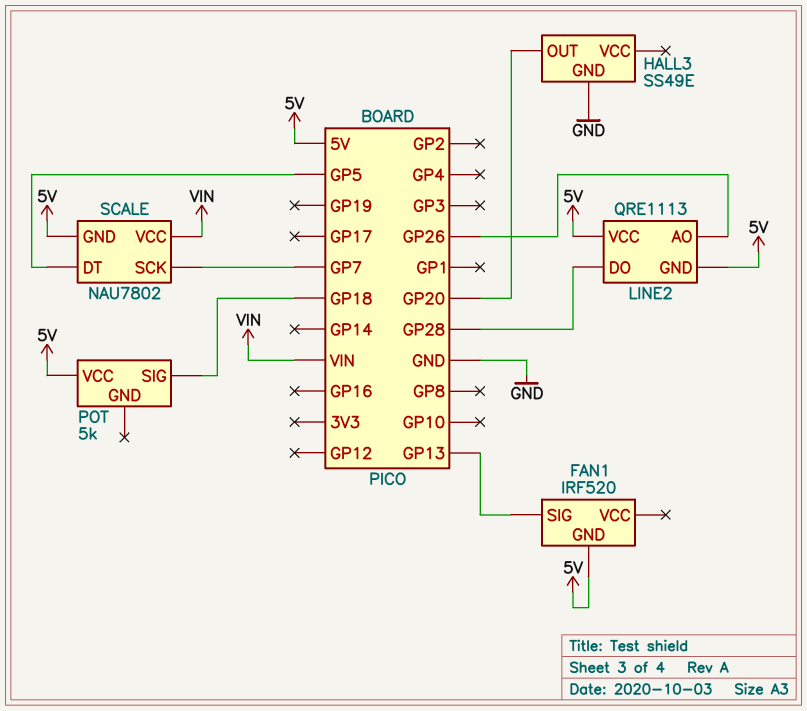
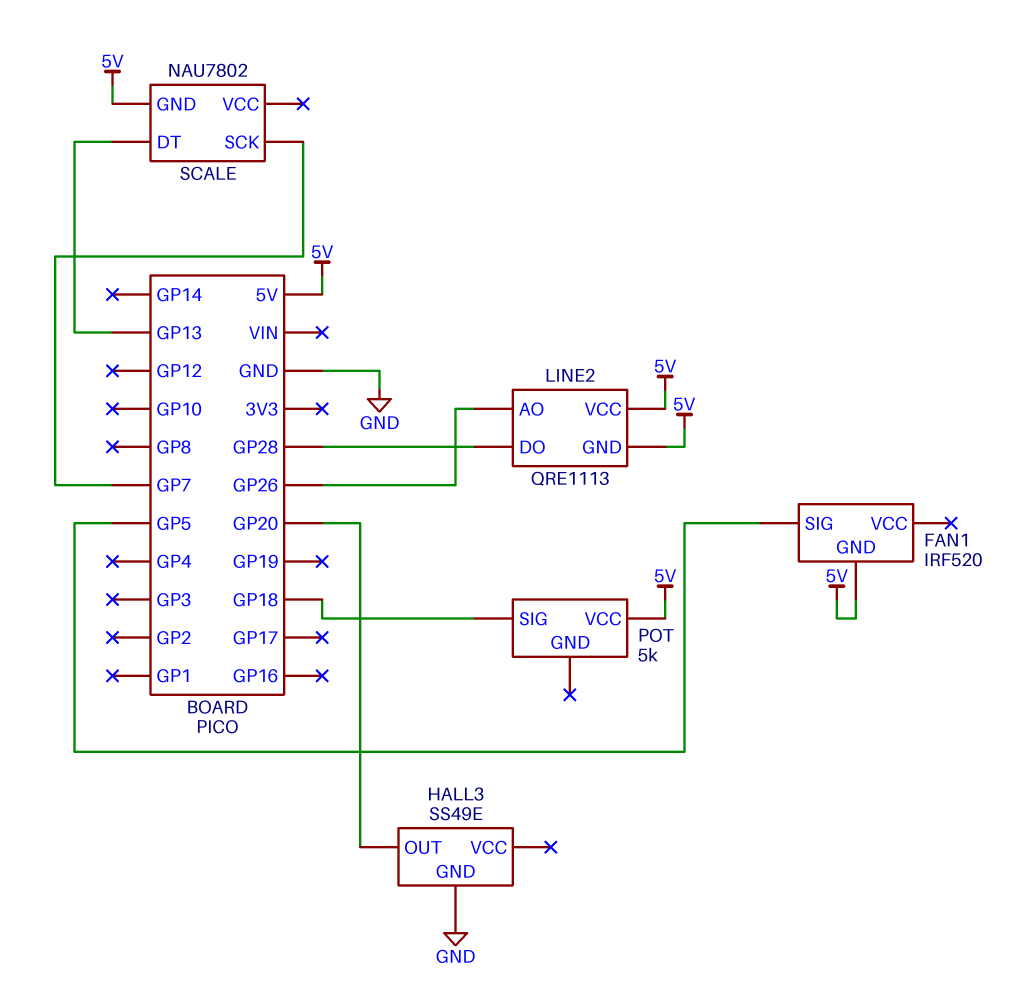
FAN1 pin SIG: GP13 -> GP5
SCALE pin DT: GP5 -> GP13
SCALE pin VCC: VIN -> none

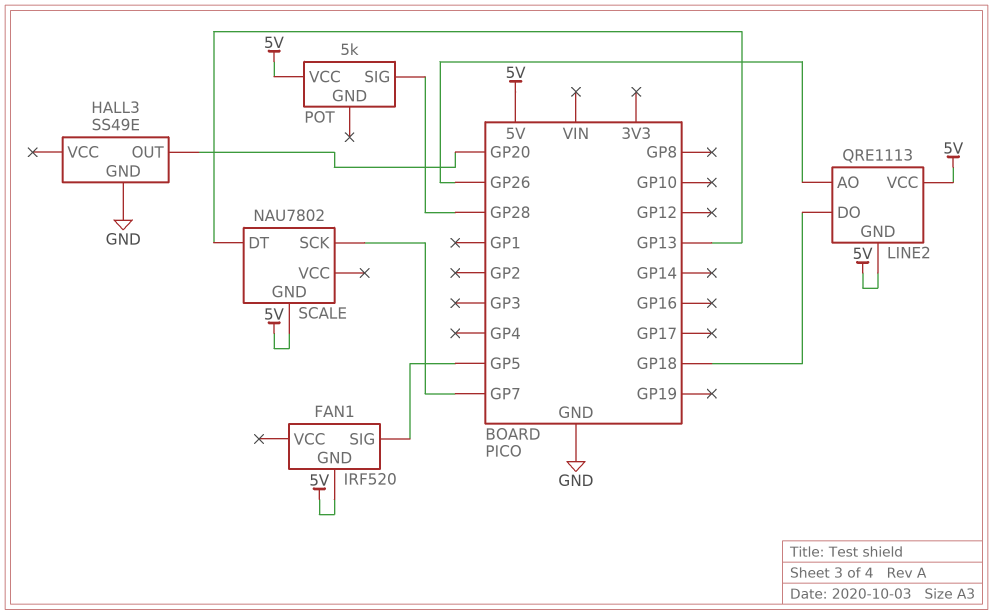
LINE2 pin DO: GP28 -> GP18
POT pin SIG: GP18 -> GP28

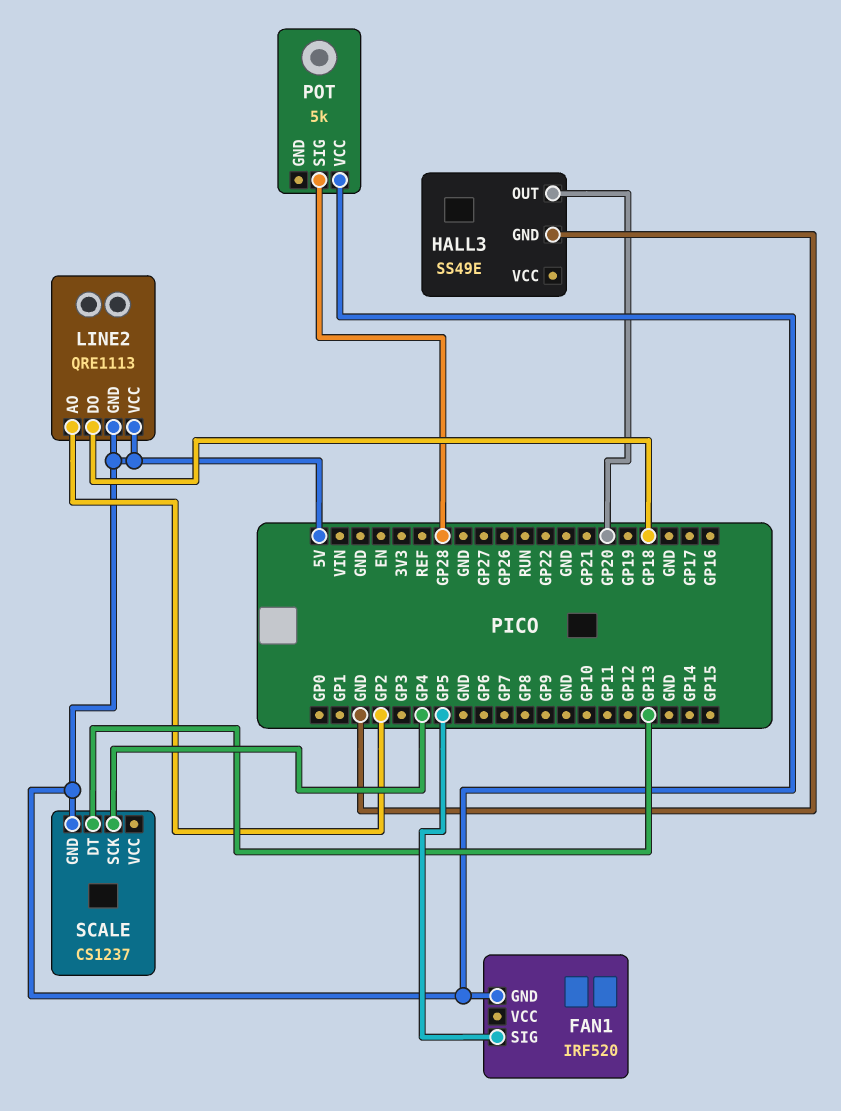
LINE2 pin AO: GP26 -> GP2
SCALE: NAU7802 -> CS1237
SCALE pin SCK: GP7 -> GP4

